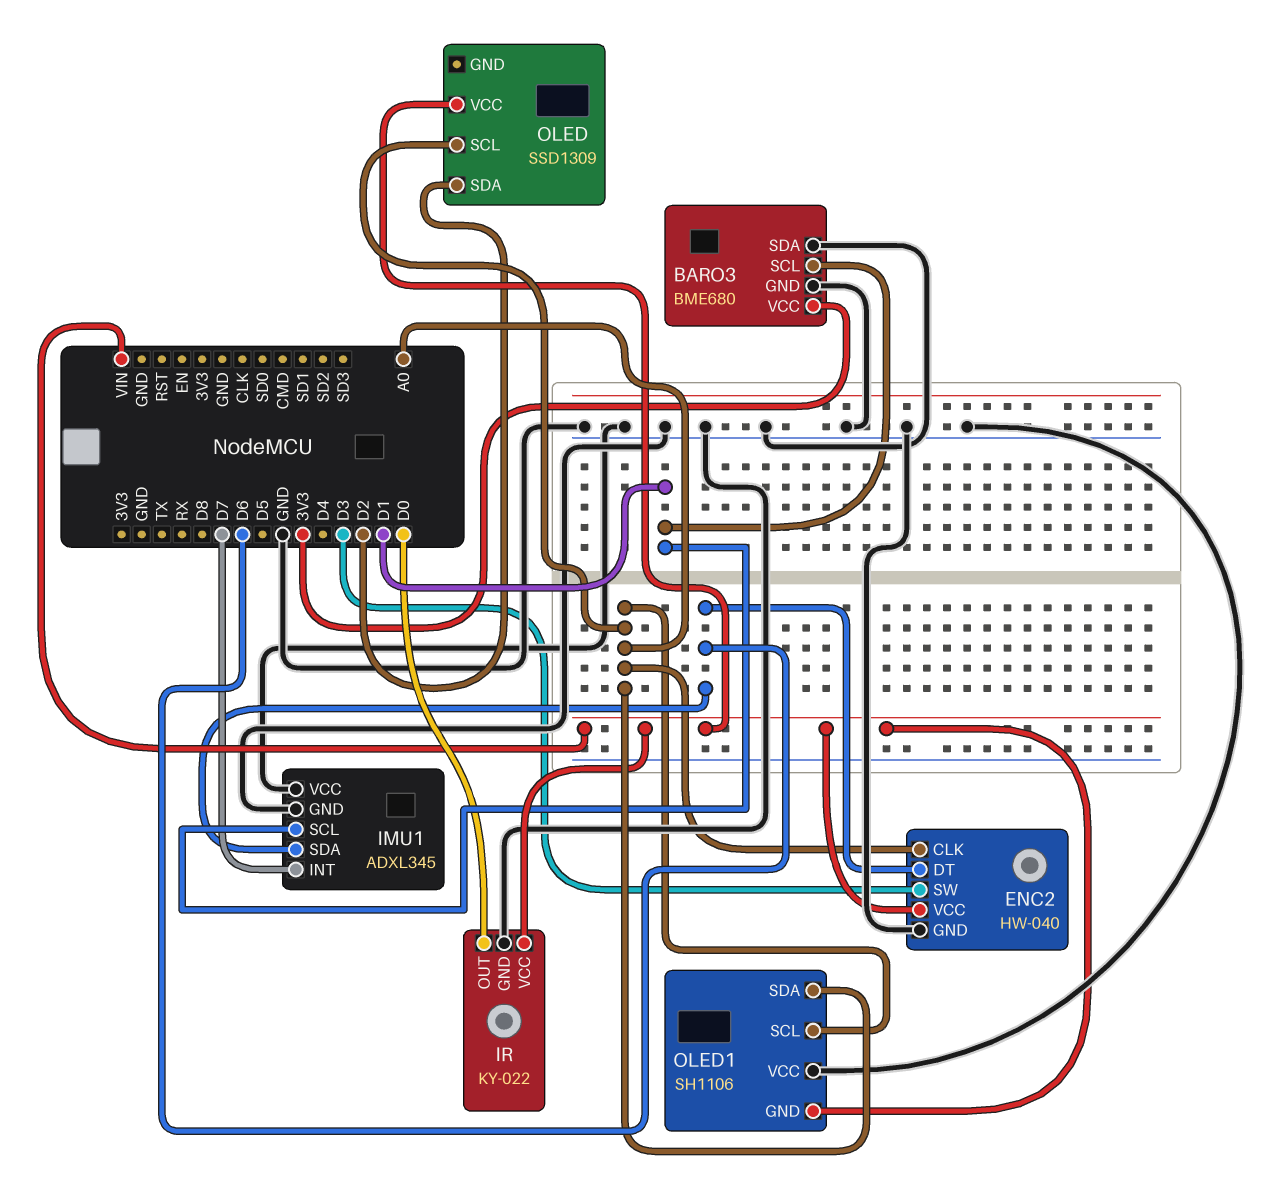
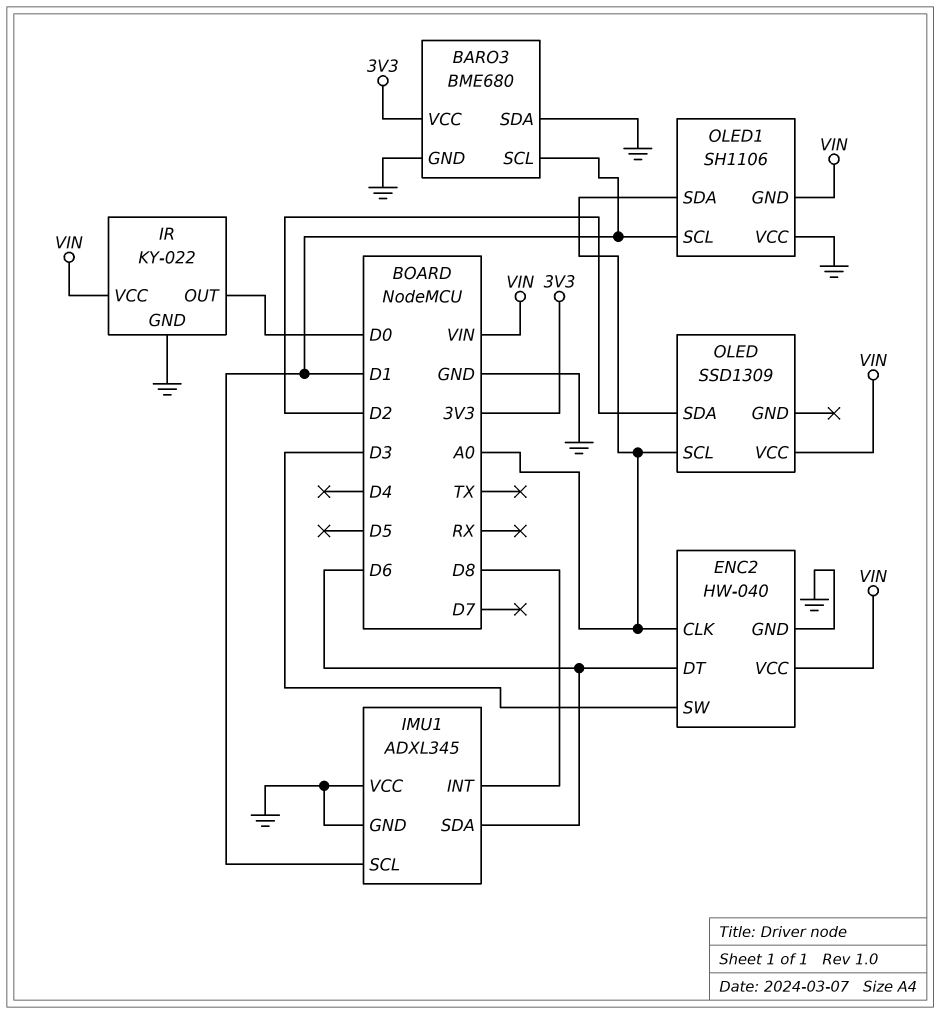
IMU1 pin INT: D7 -> D8
OLED1 pin SCL: A0 -> D1

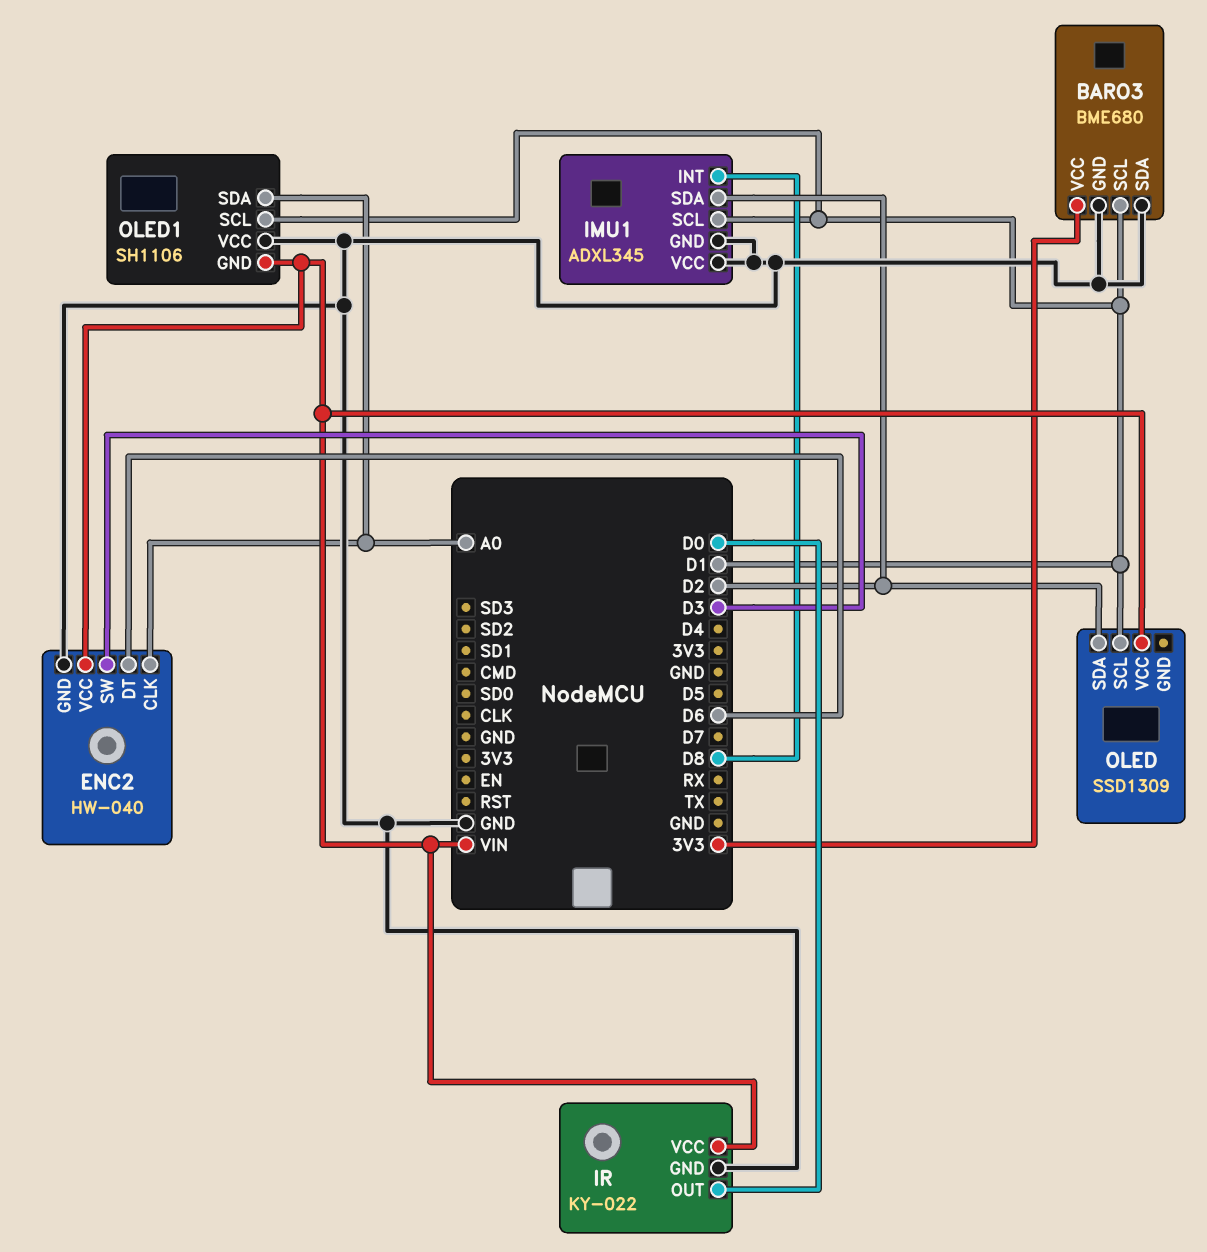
IMU1 pin SDA: D6 -> D2
OLED pin SCL: A0 -> D1

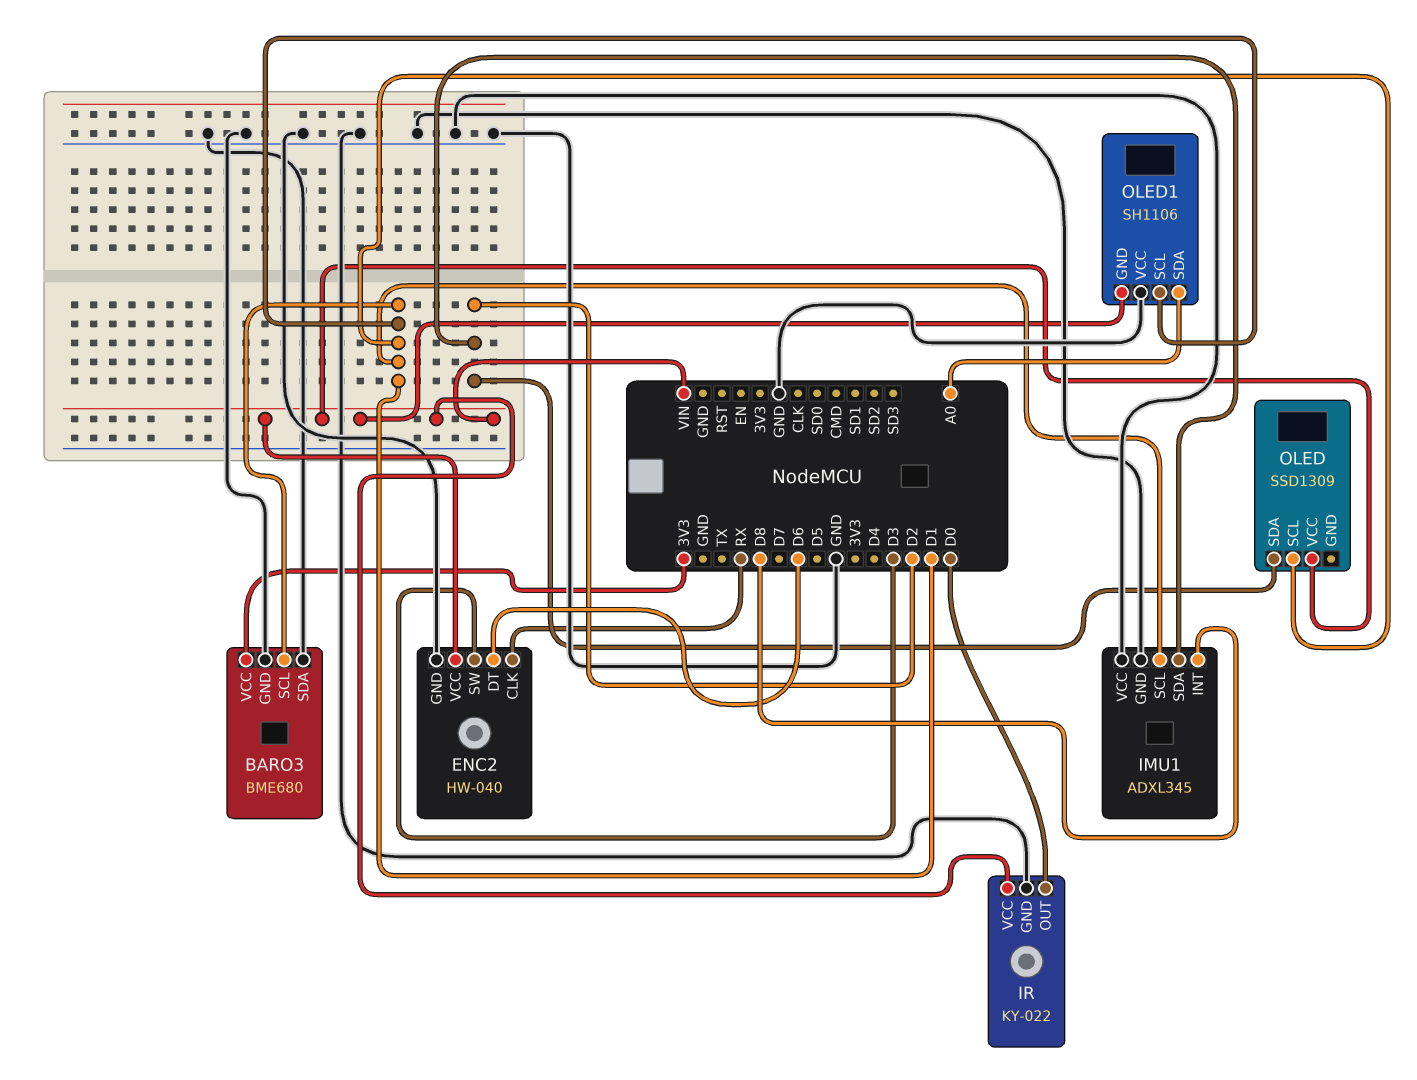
ENC2 pin CLK: A0 -> RX

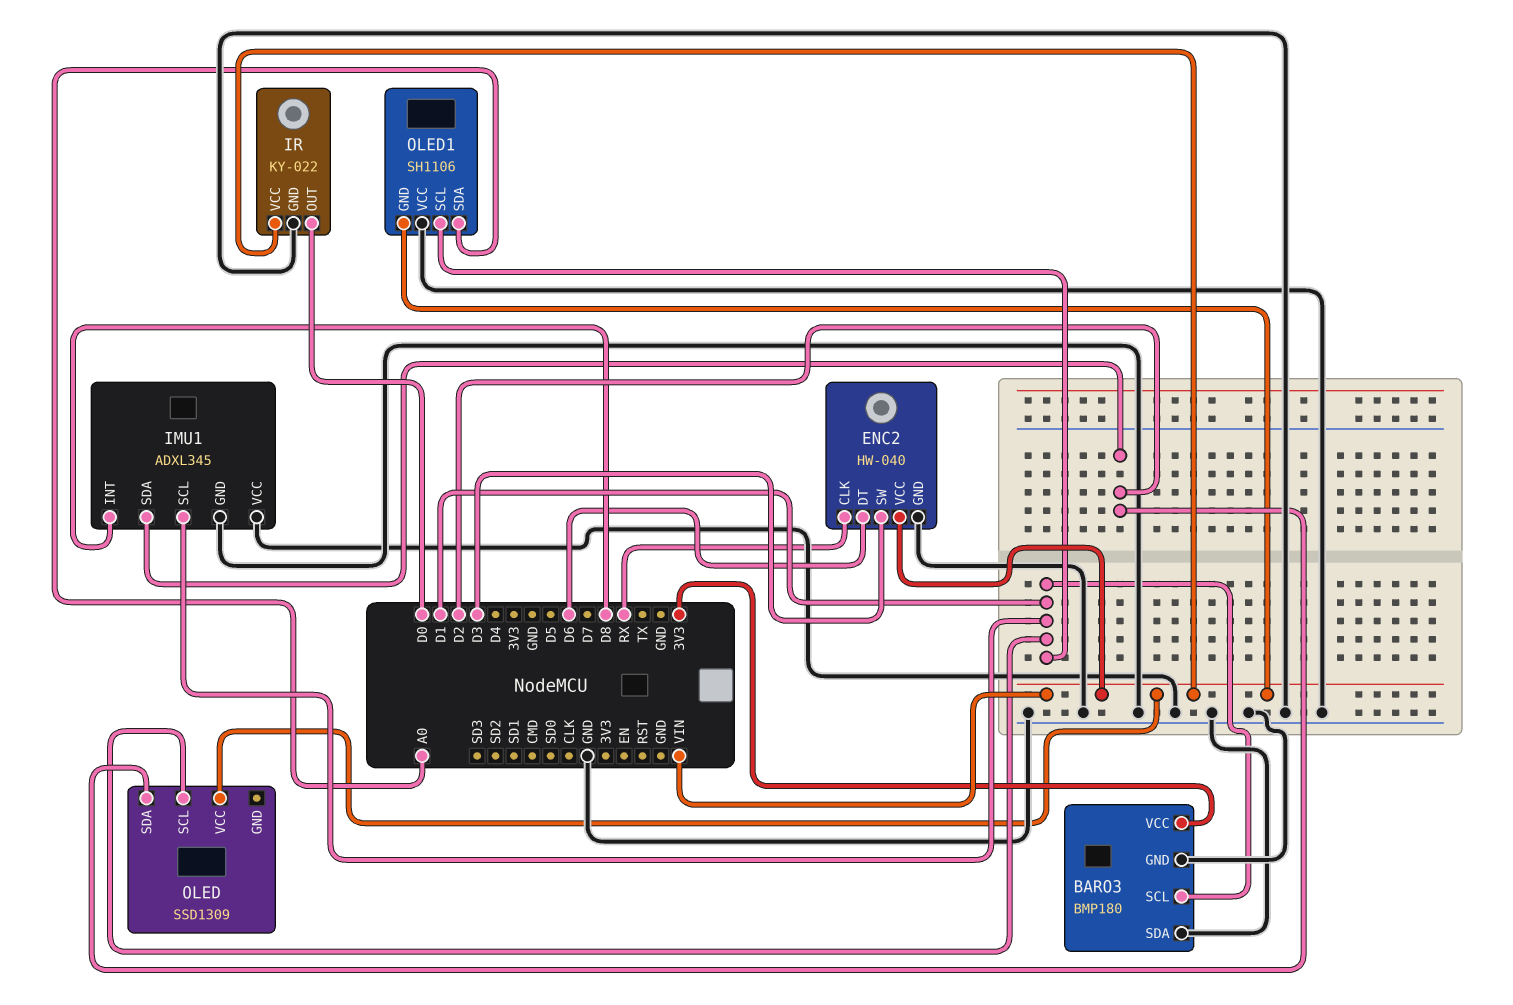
BARO3: BME680 -> BMP180

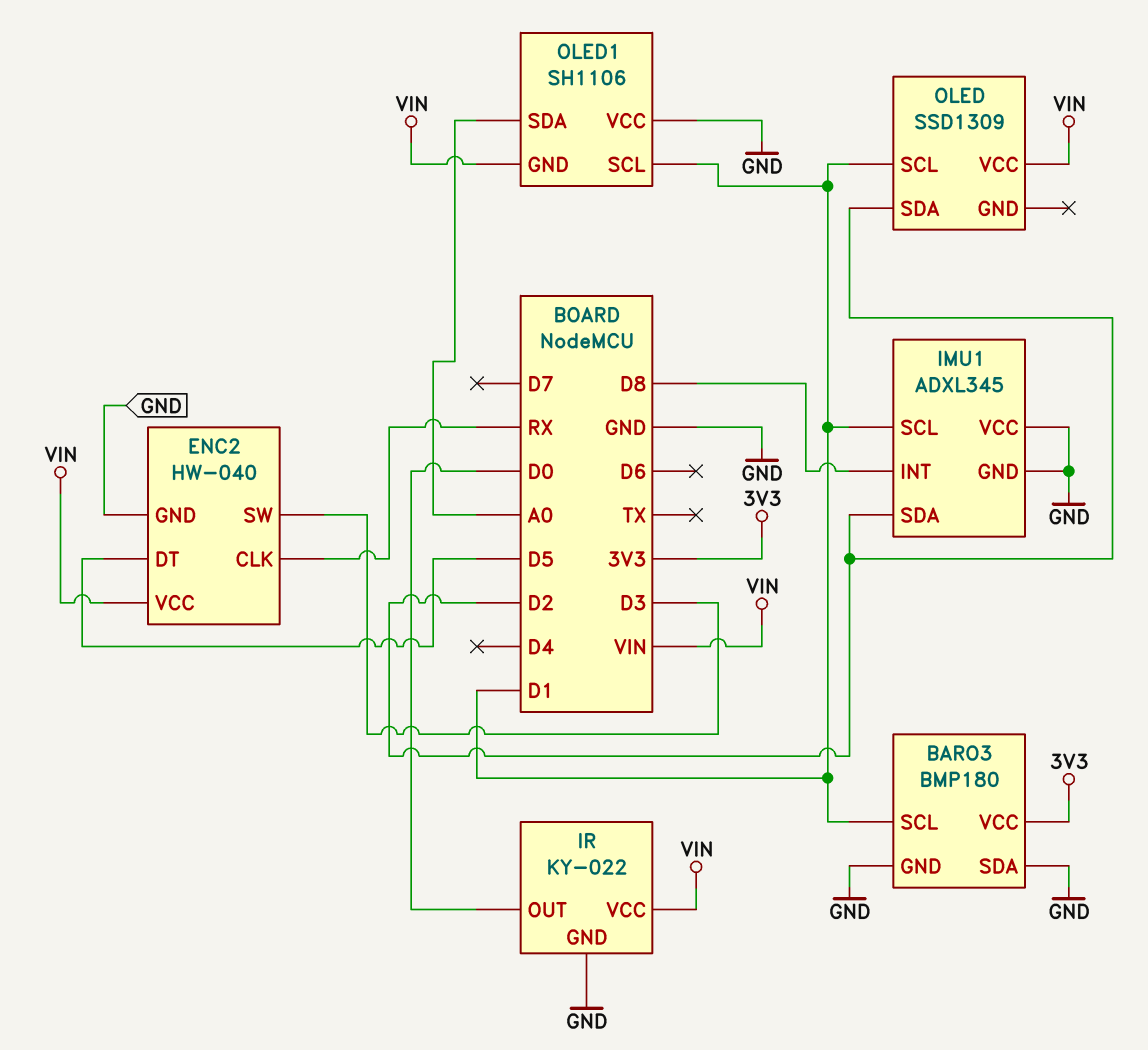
ENC2 pin DT: D6 -> D5

